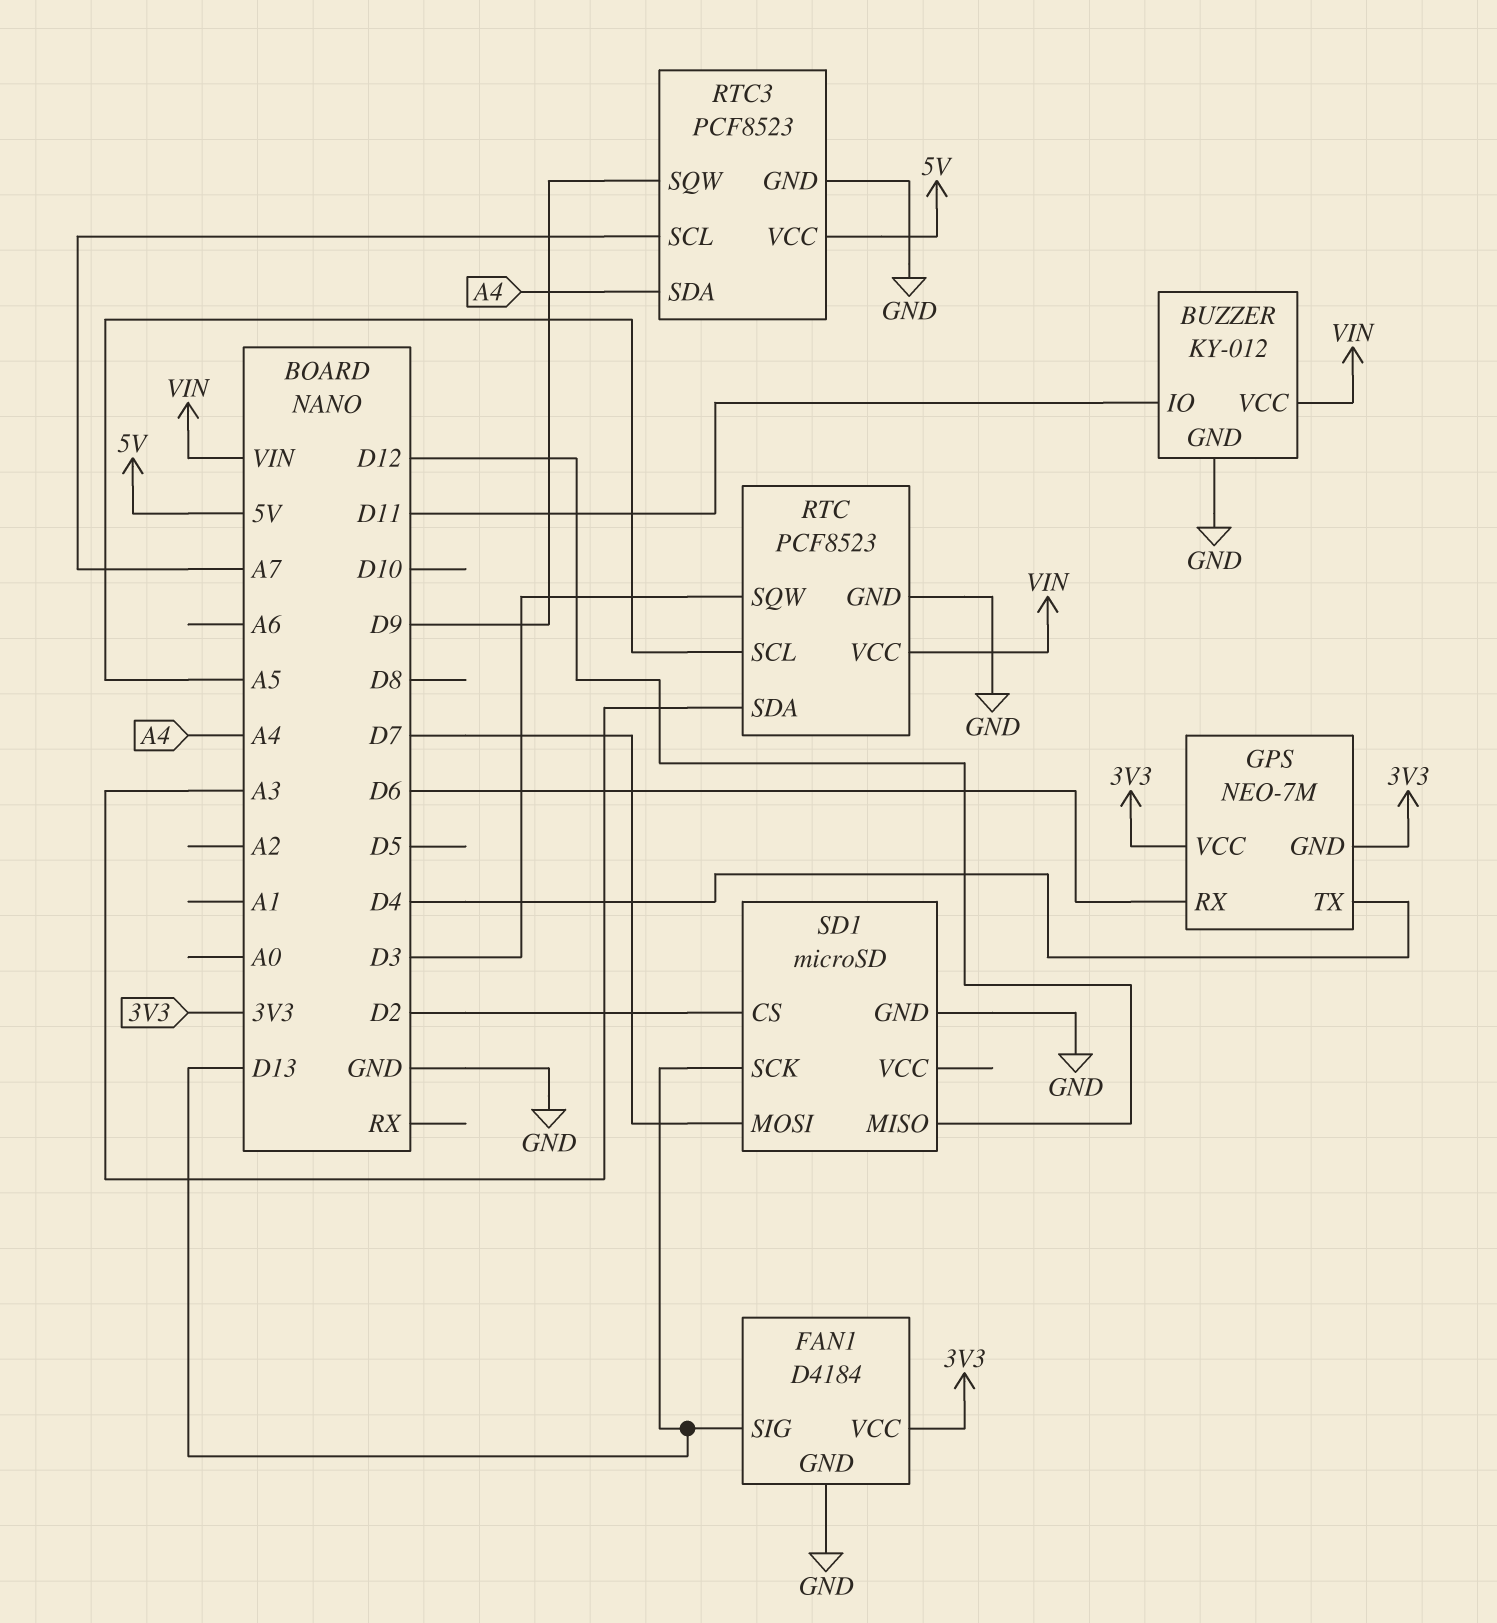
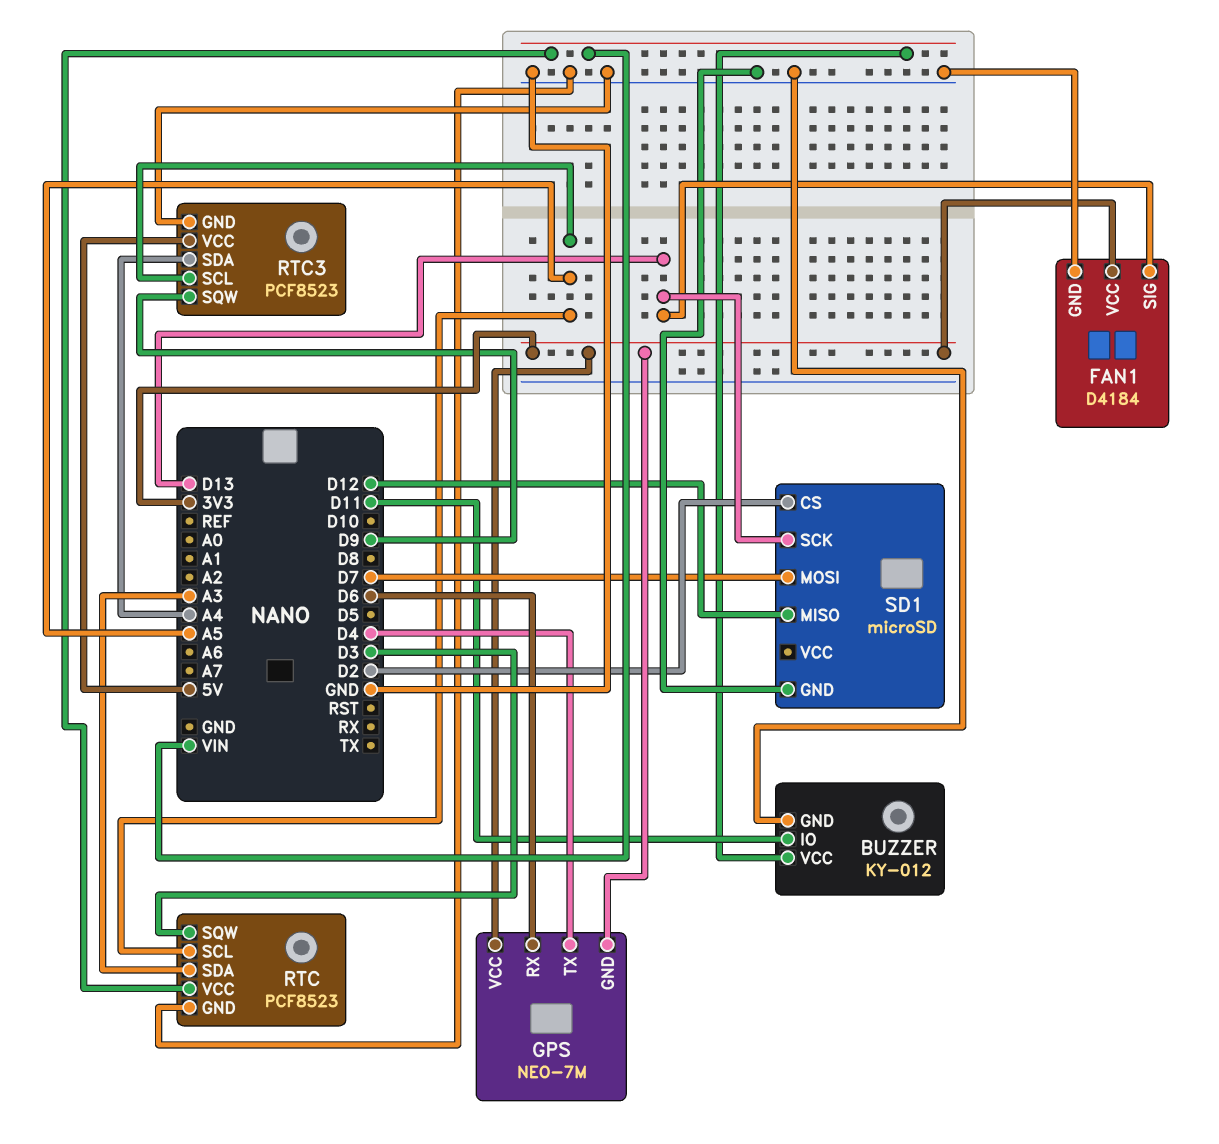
RTC3 pin SCL: A7 -> A5

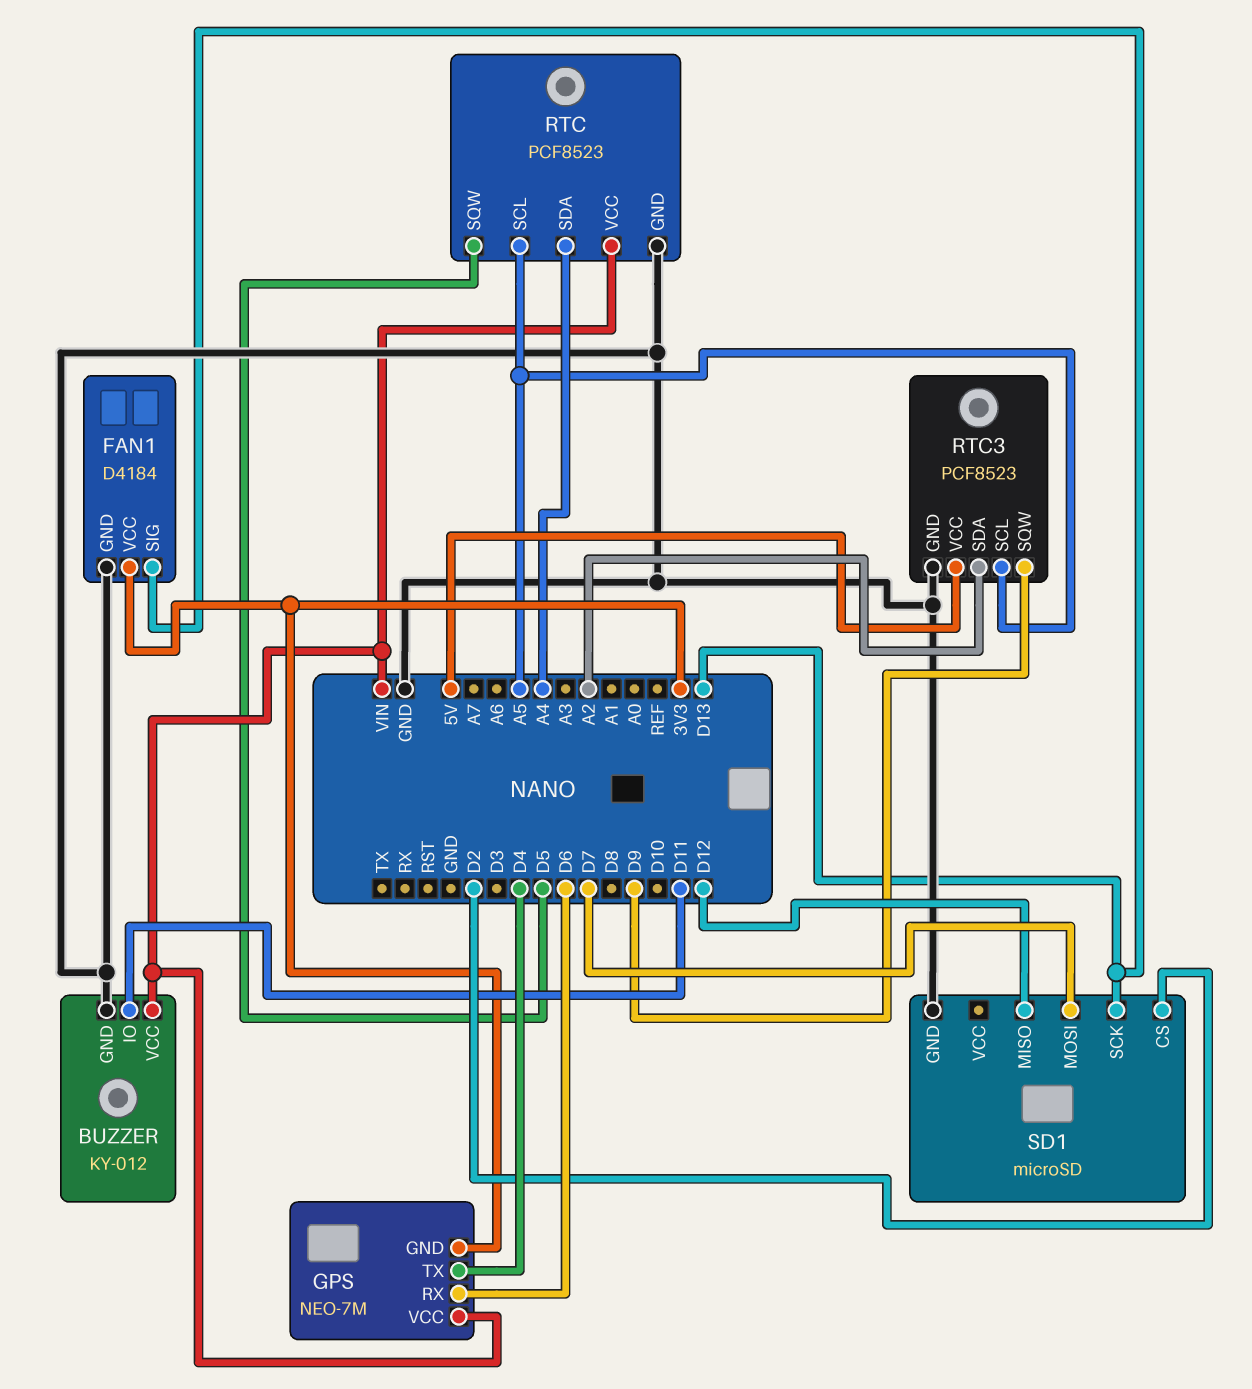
GPS pin VCC: 3V3 -> VIN
RTC pin SDA: A3 -> A4
RTC pin SQW: D3 -> D5
RTC3 pin SDA: A4 -> A2

